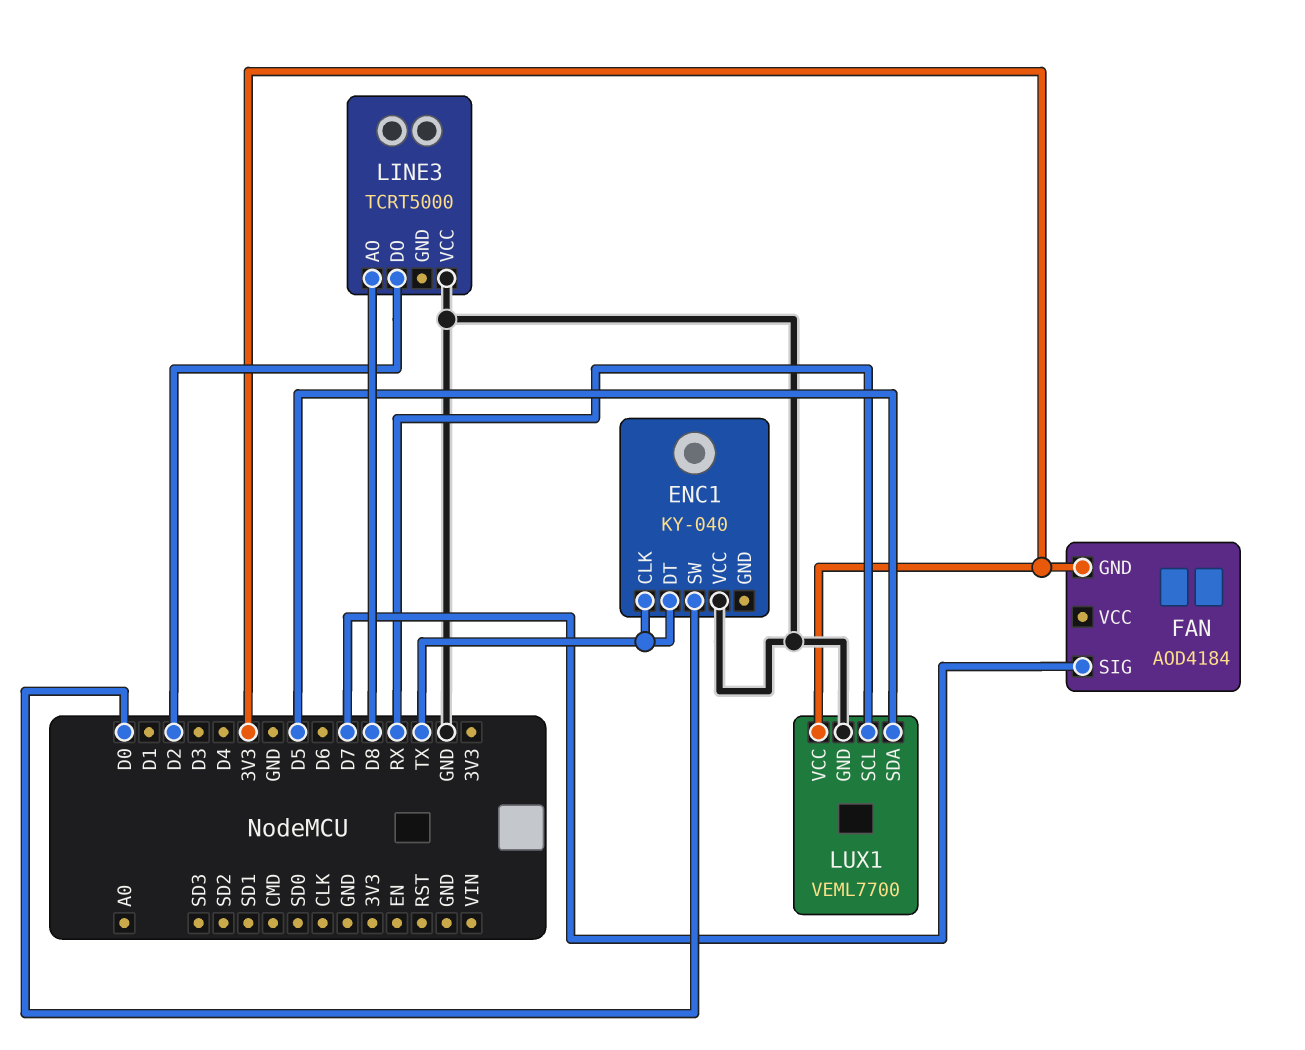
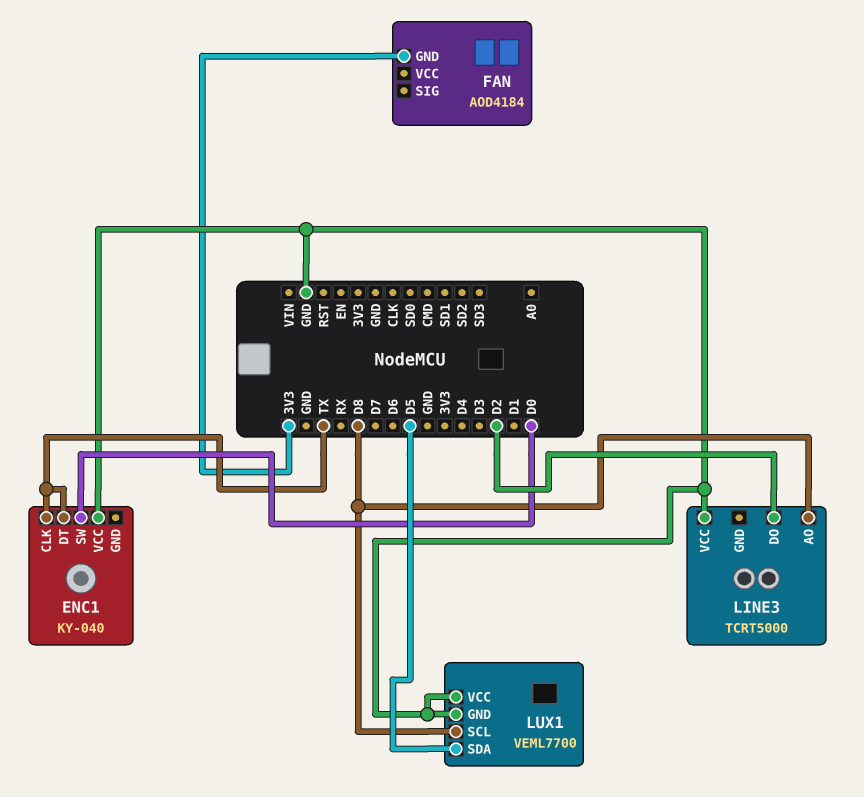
FAN pin SIG: D7 -> none
LUX1 pin SCL: RX -> D8
LUX1 pin VCC: 3V3 -> GND

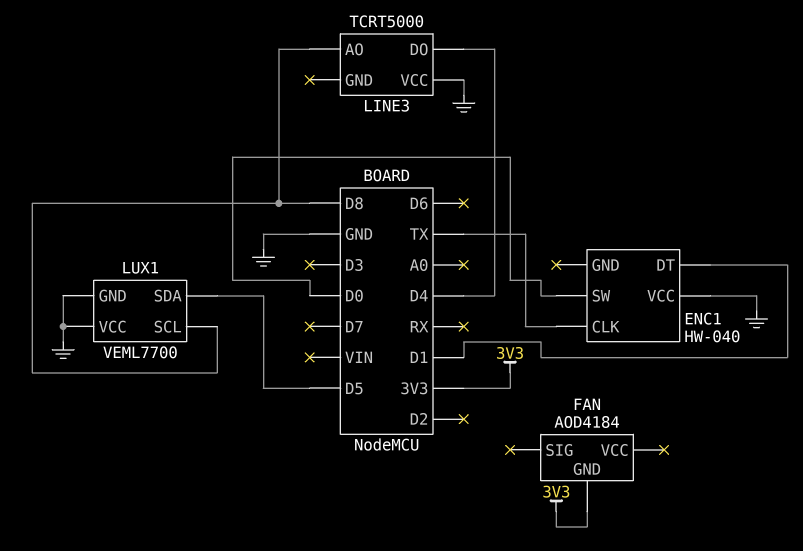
ENC1: KY-040 -> HW-040
ENC1 pin DT: TX -> D1
LINE3 pin DO: D2 -> D4

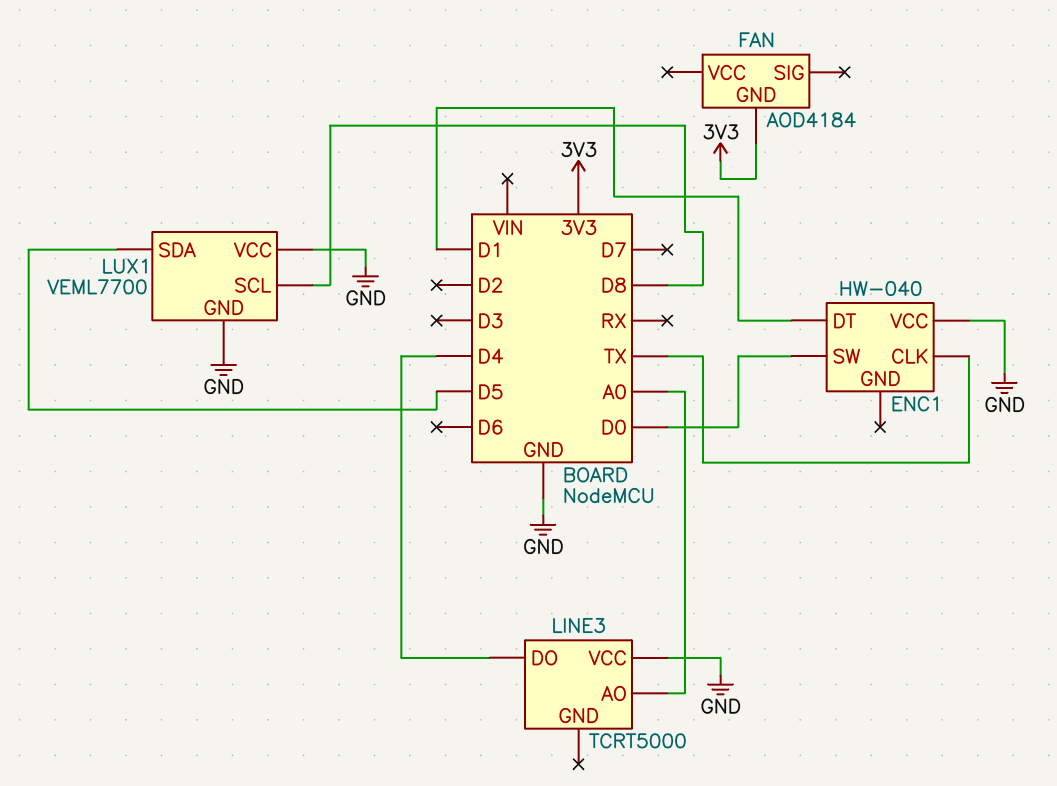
LINE3 pin AO: D8 -> A0

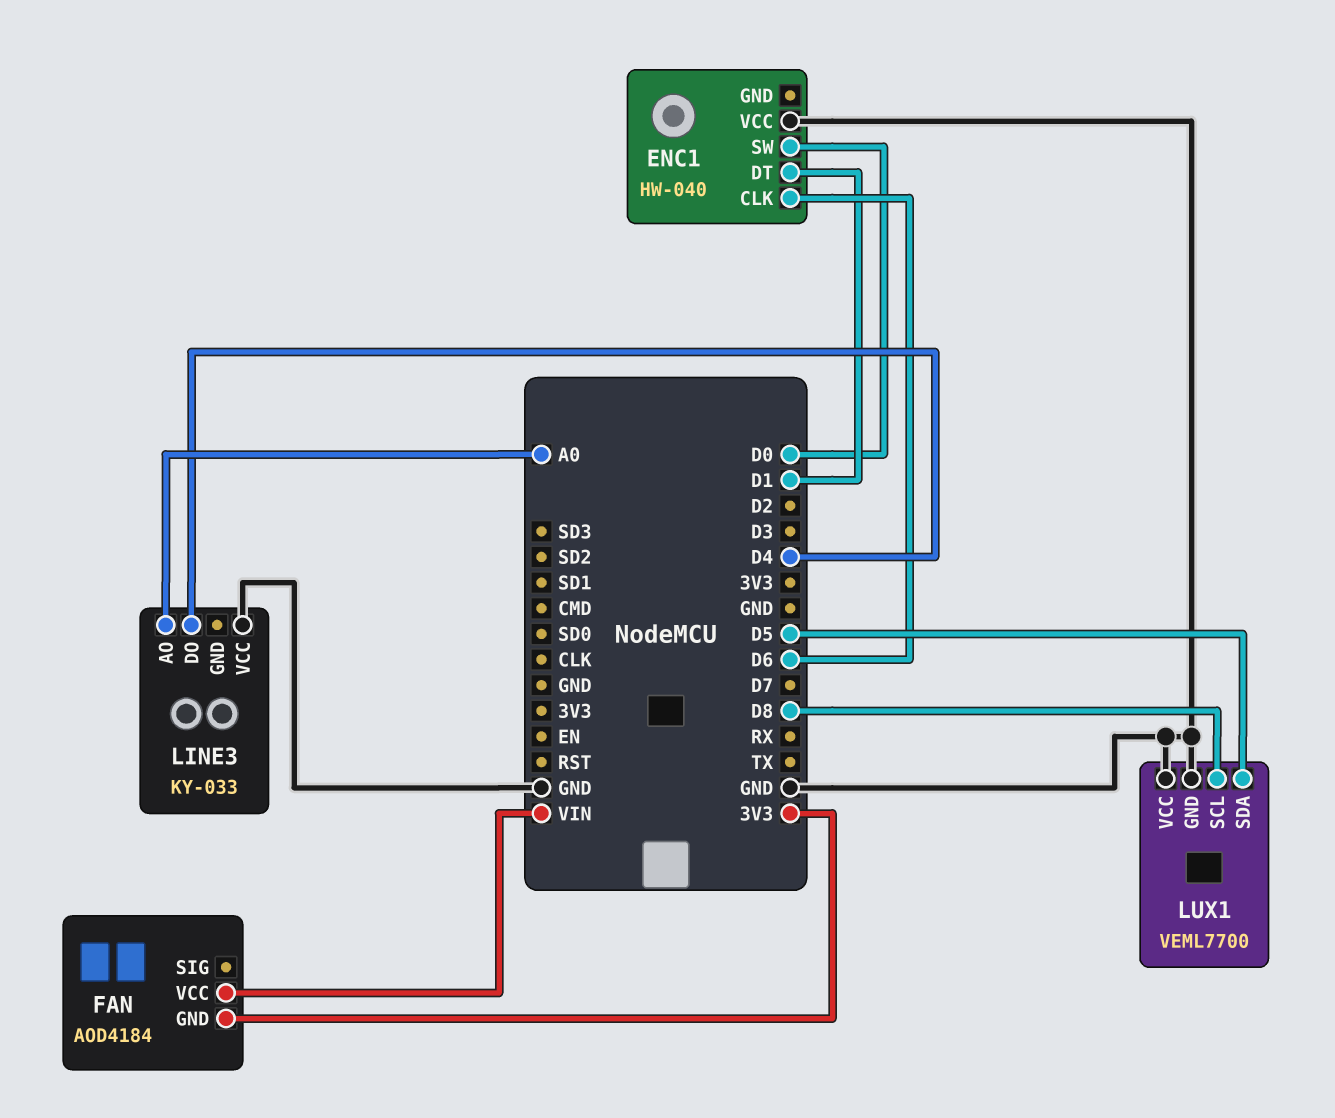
ENC1 pin CLK: TX -> D6
FAN pin VCC: none -> VIN
LINE3: TCRT5000 -> KY-033

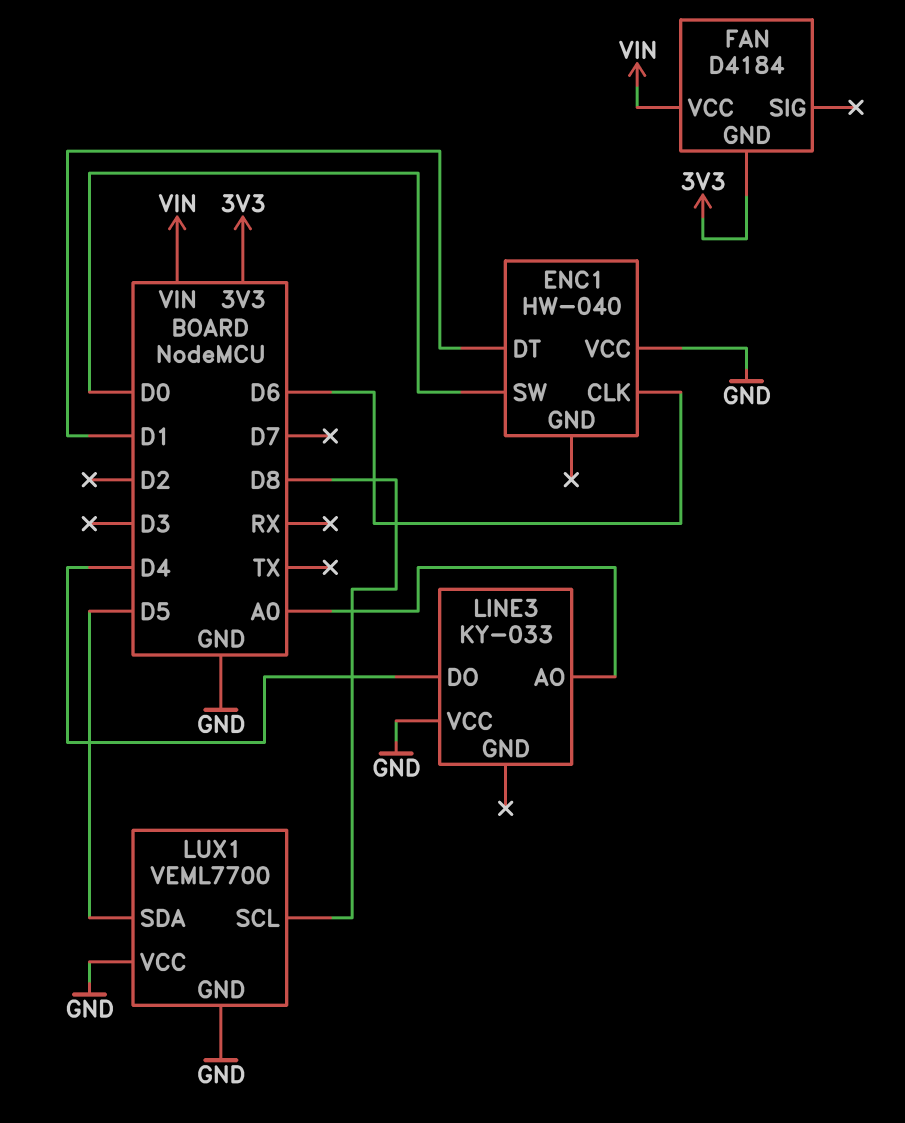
FAN: AOD4184 -> D4184

